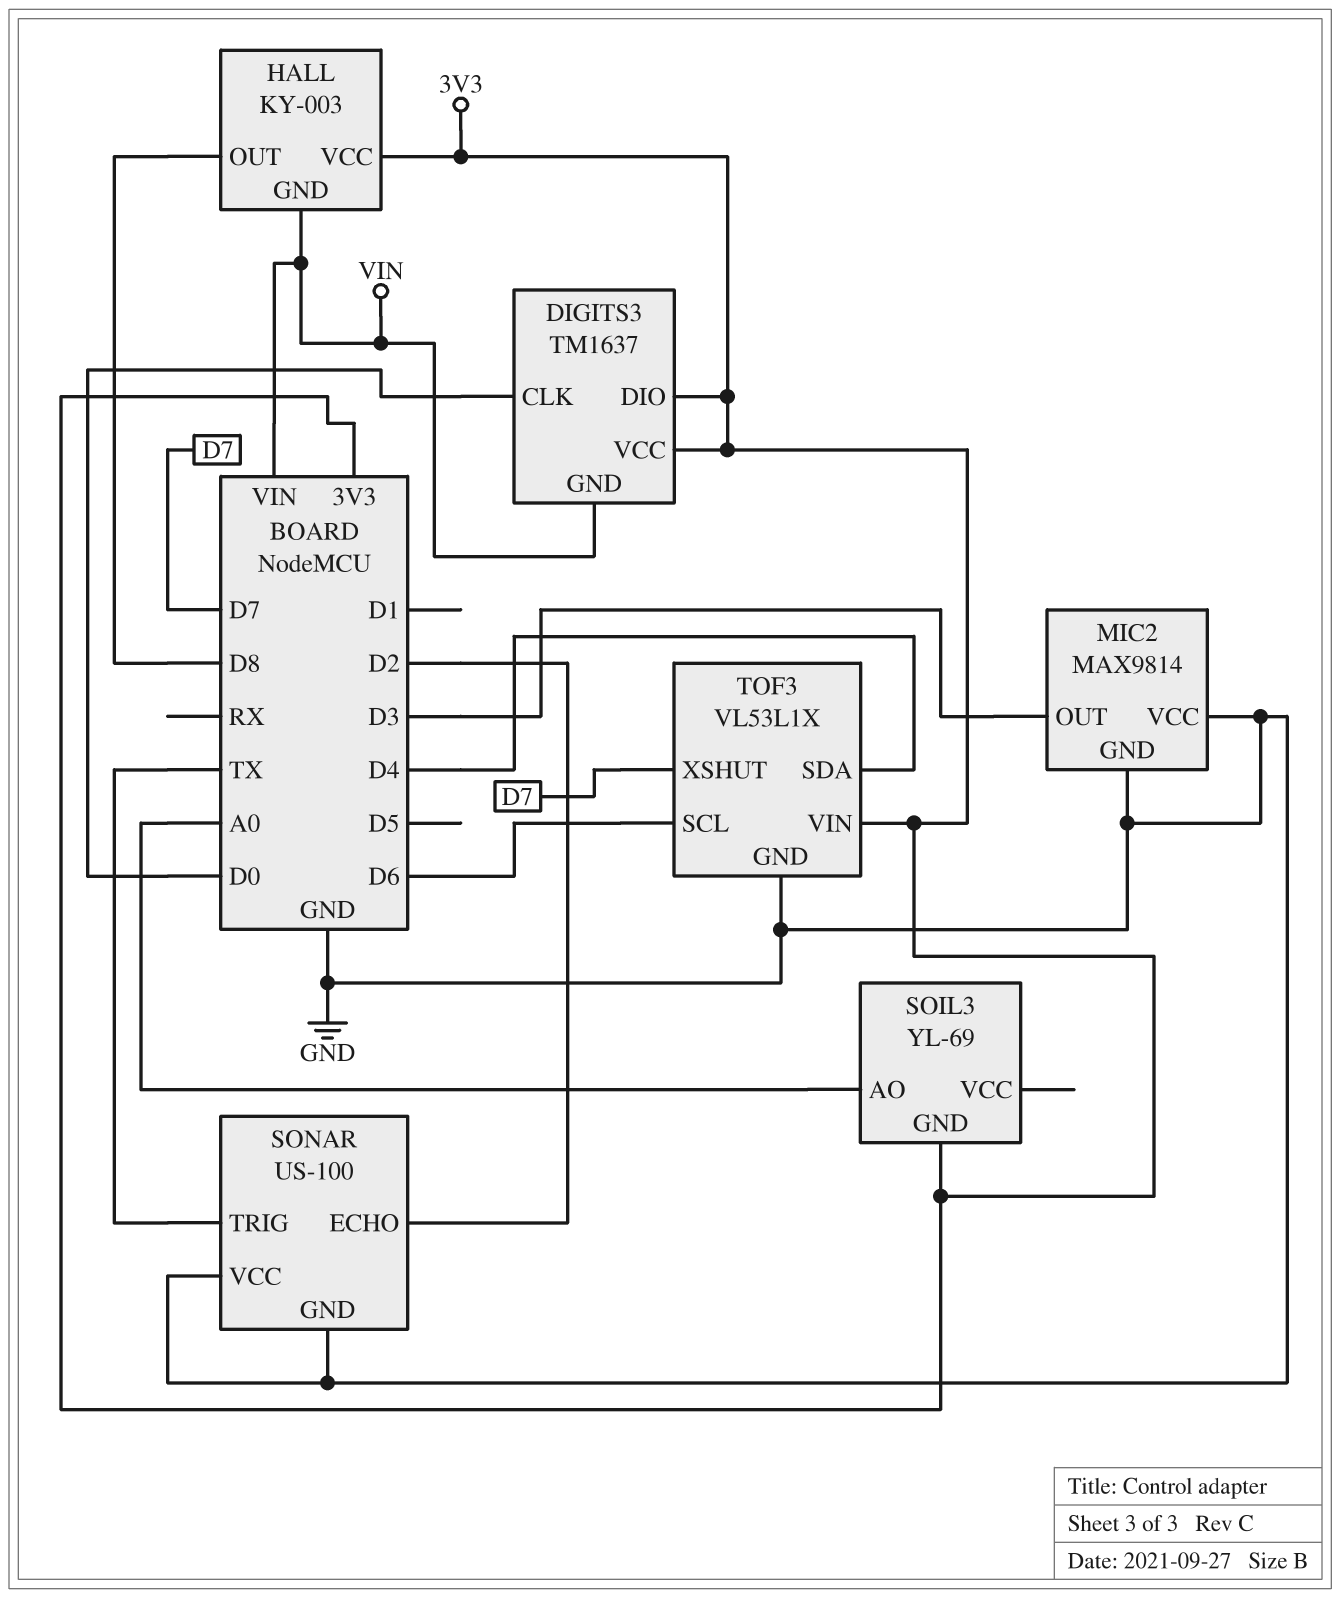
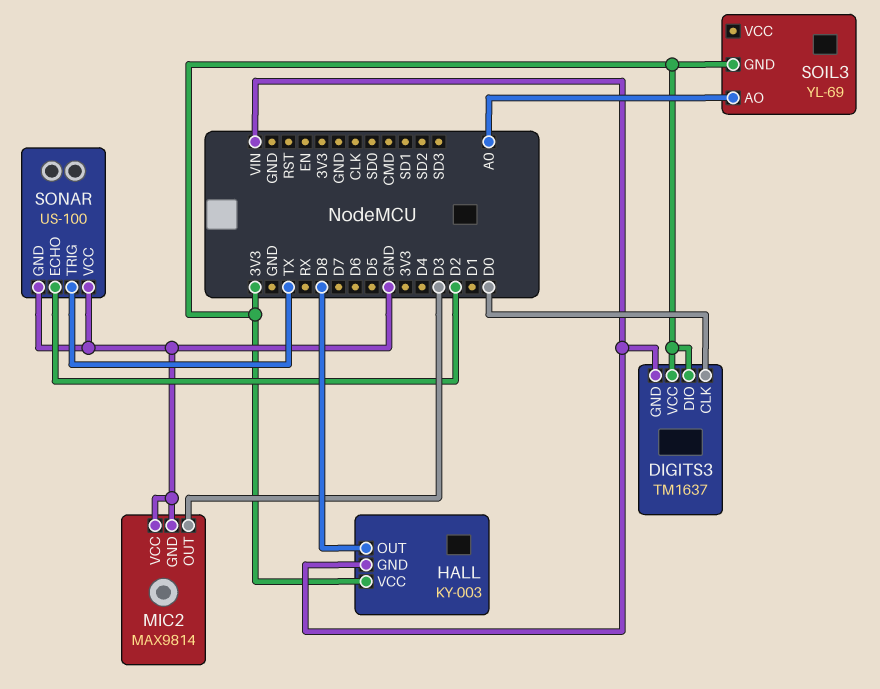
TOF3: VL53L1X -> none
TOF3 pin GND: GND -> none
TOF3 pin SCL: D6 -> none
TOF3 pin SDA: D4 -> none
TOF3 pin VIN: 3V3 -> none
TOF3 pin XSHUT: D7 -> none

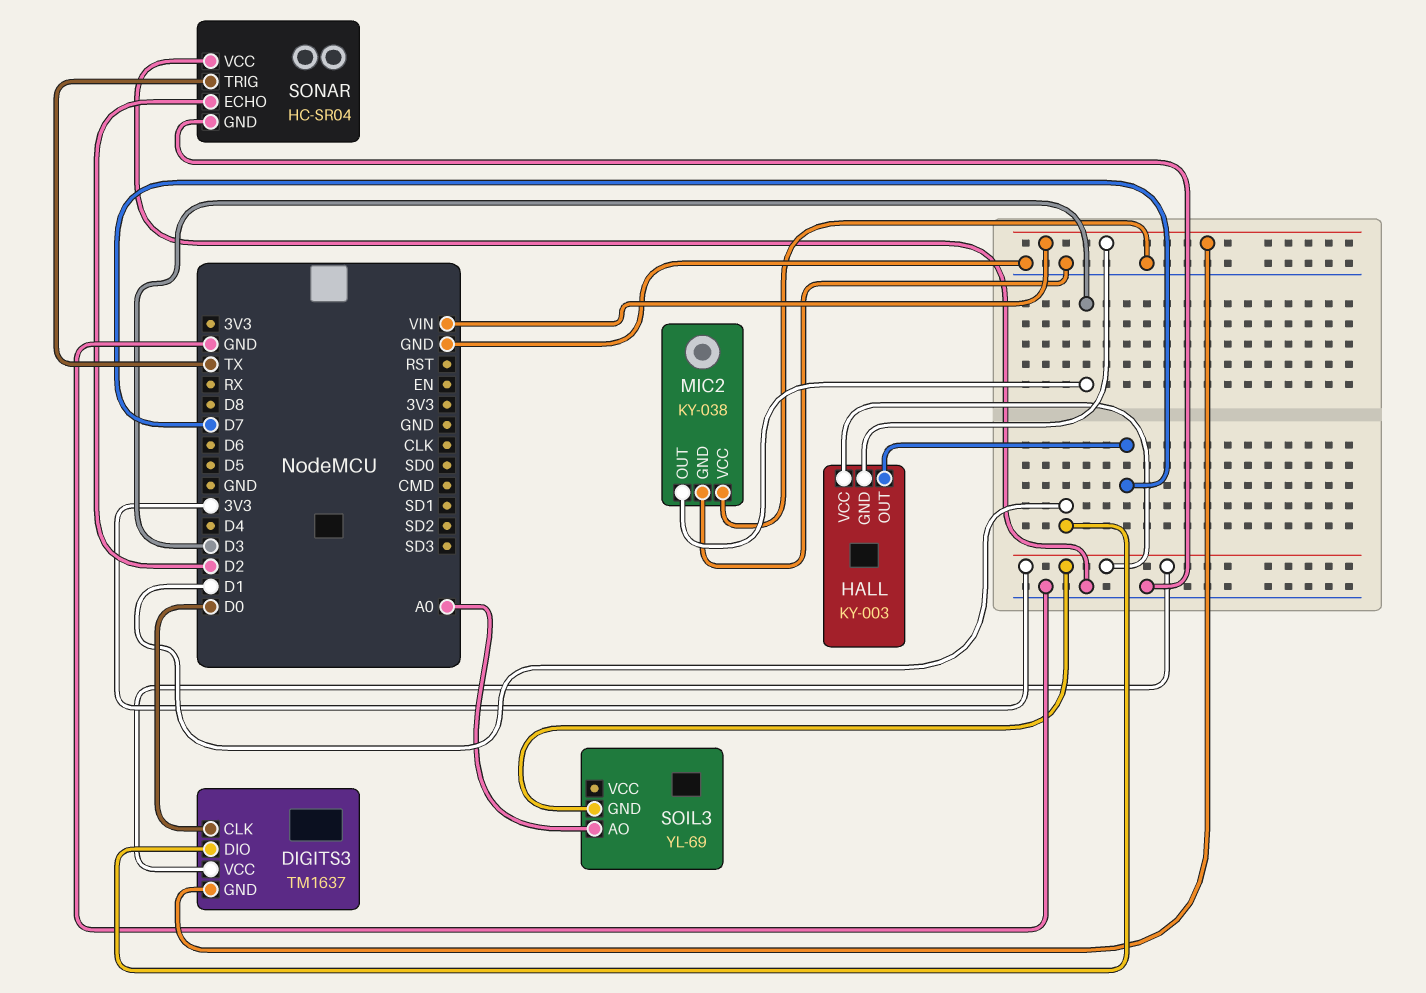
DIGITS3 pin DIO: 3V3 -> D1
HALL pin OUT: D8 -> D7
MIC2: MAX9814 -> KY-038
SONAR: US-100 -> HC-SR04

